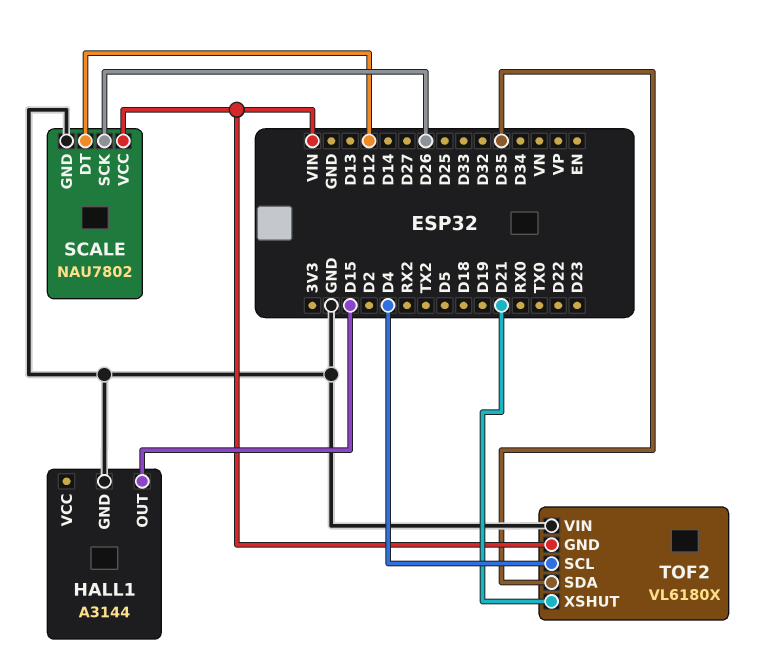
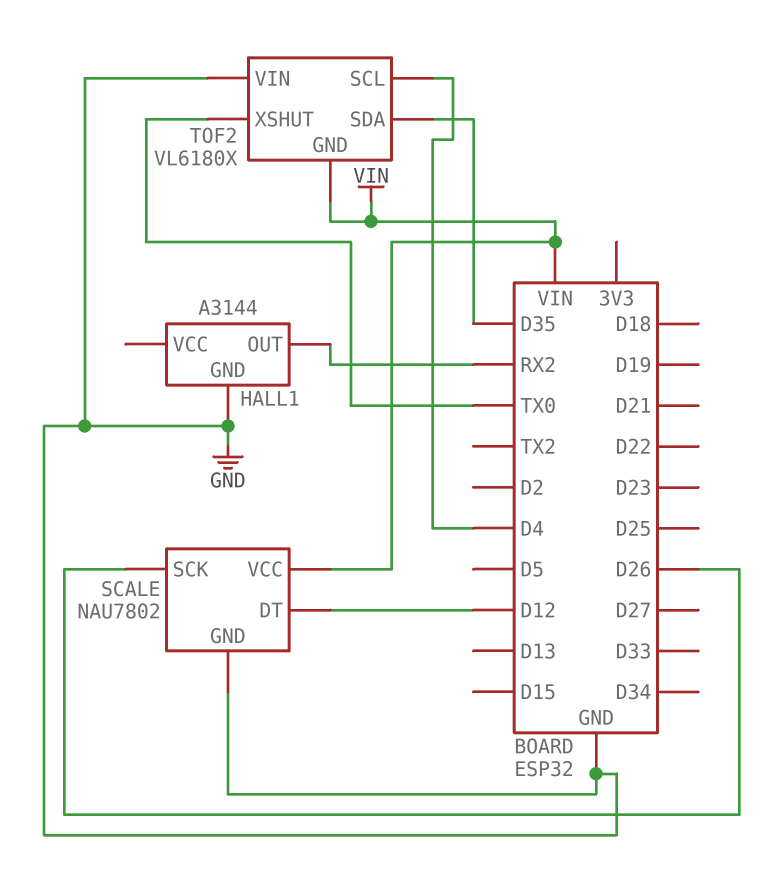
HALL1 pin OUT: D15 -> RX2
TOF2 pin XSHUT: D21 -> TX0

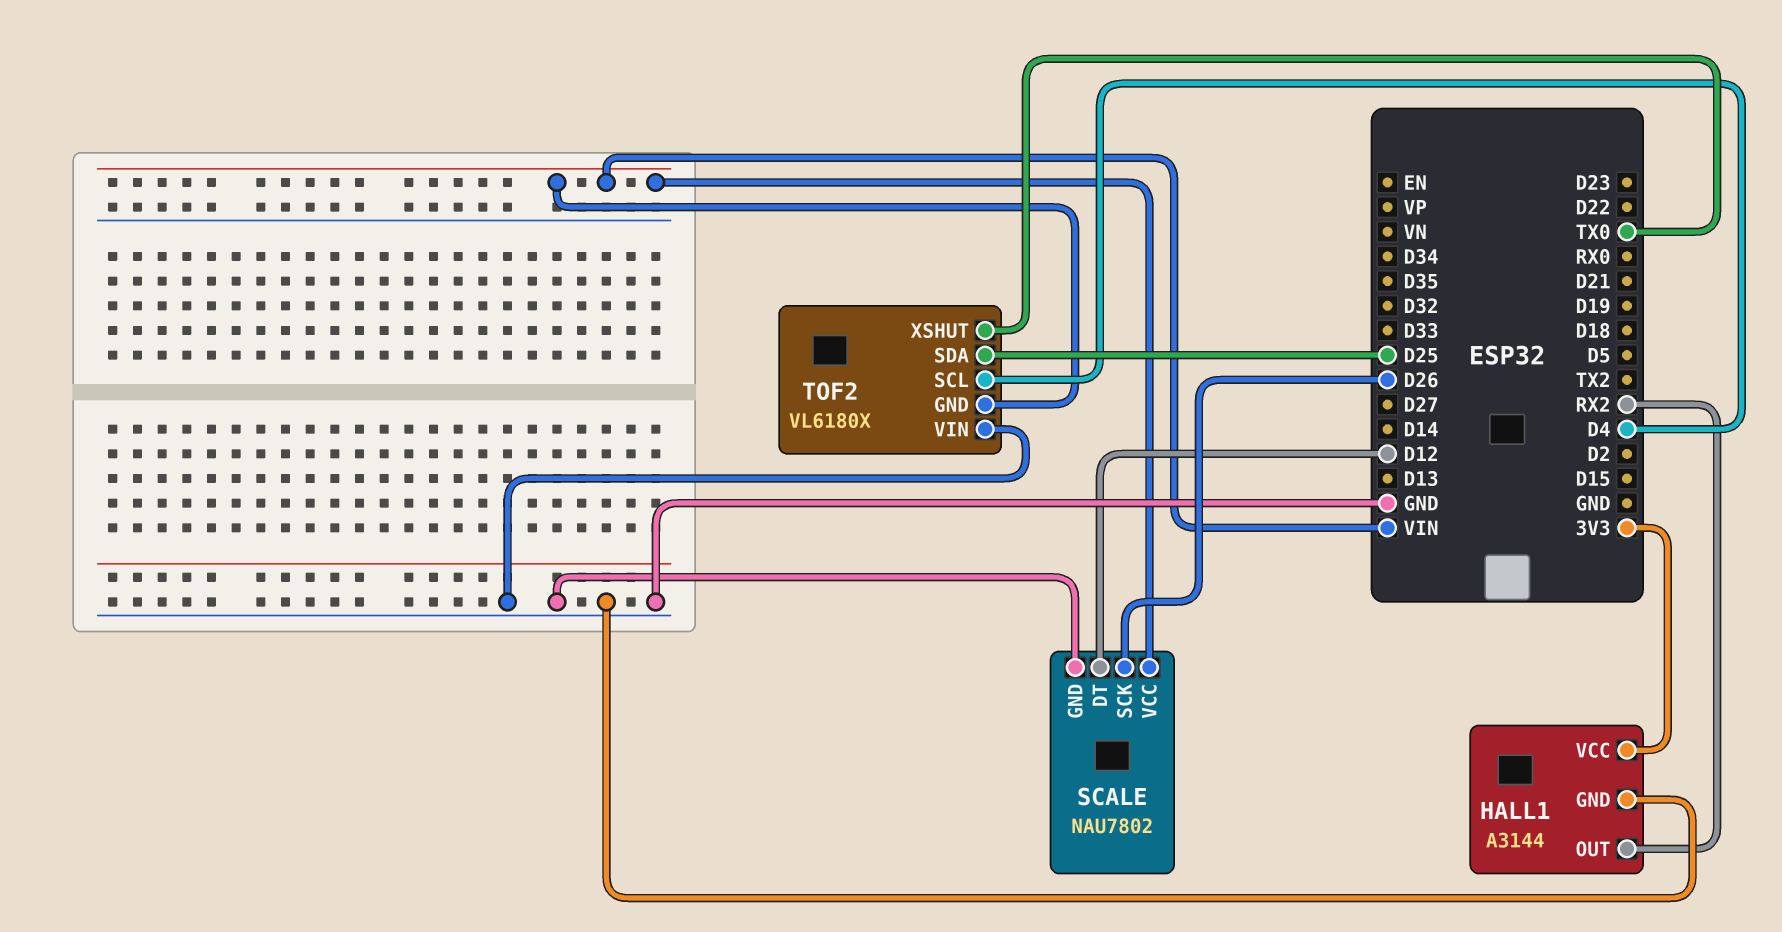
HALL1 pin VCC: none -> 3V3
TOF2 pin SDA: D35 -> D25

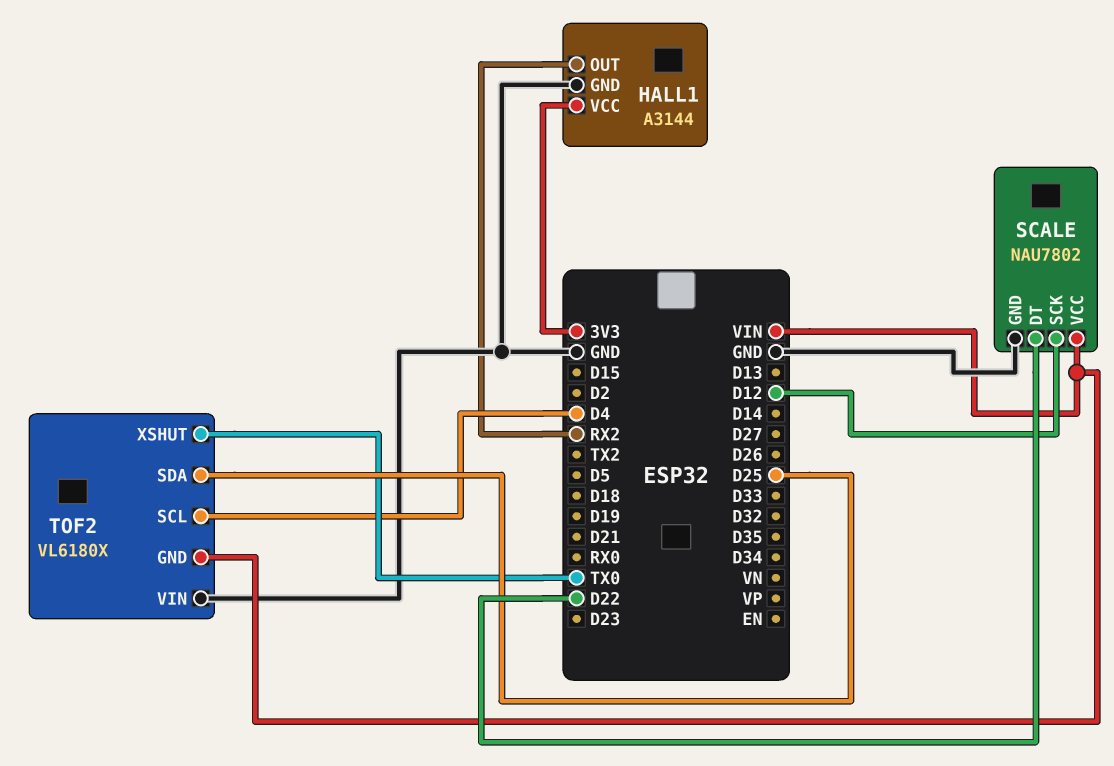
SCALE pin DT: D12 -> D22
SCALE pin SCK: D26 -> D12

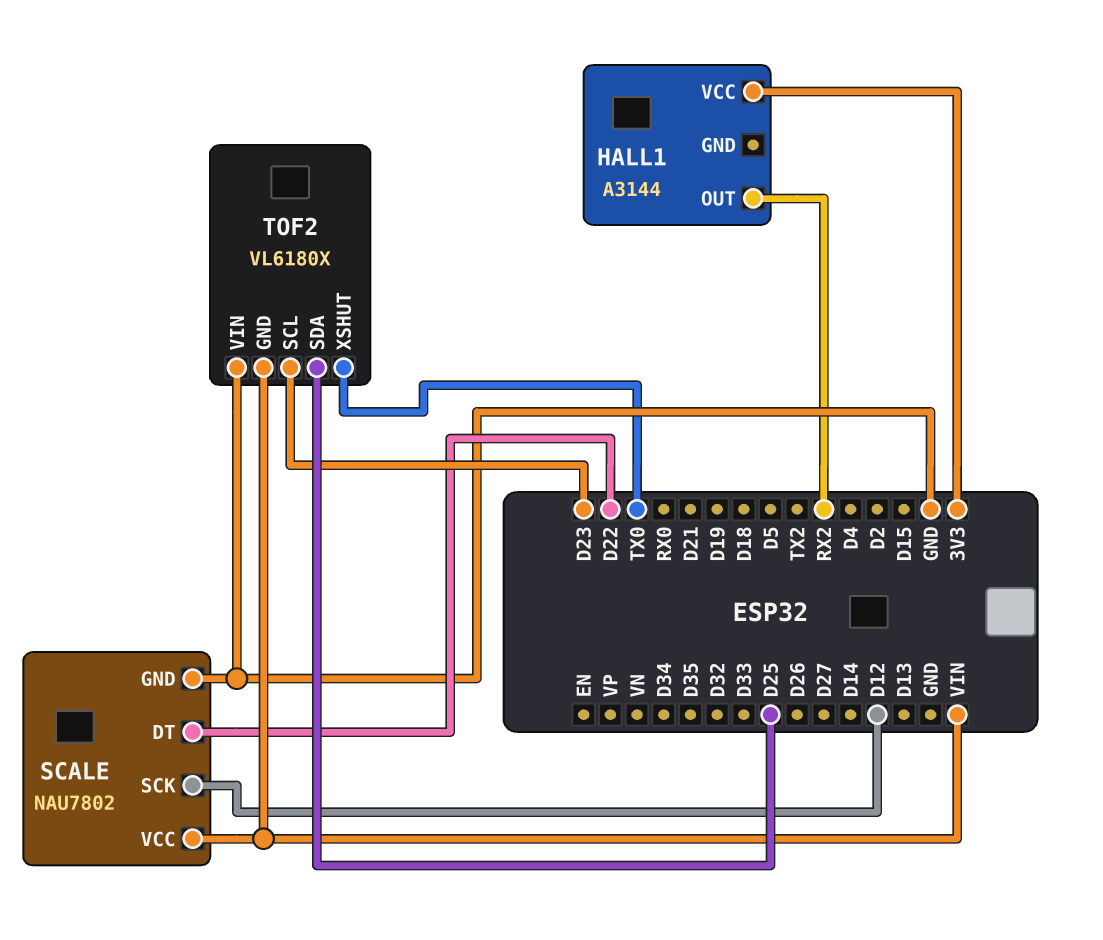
HALL1 pin GND: GND -> none
TOF2 pin SCL: D4 -> D23

